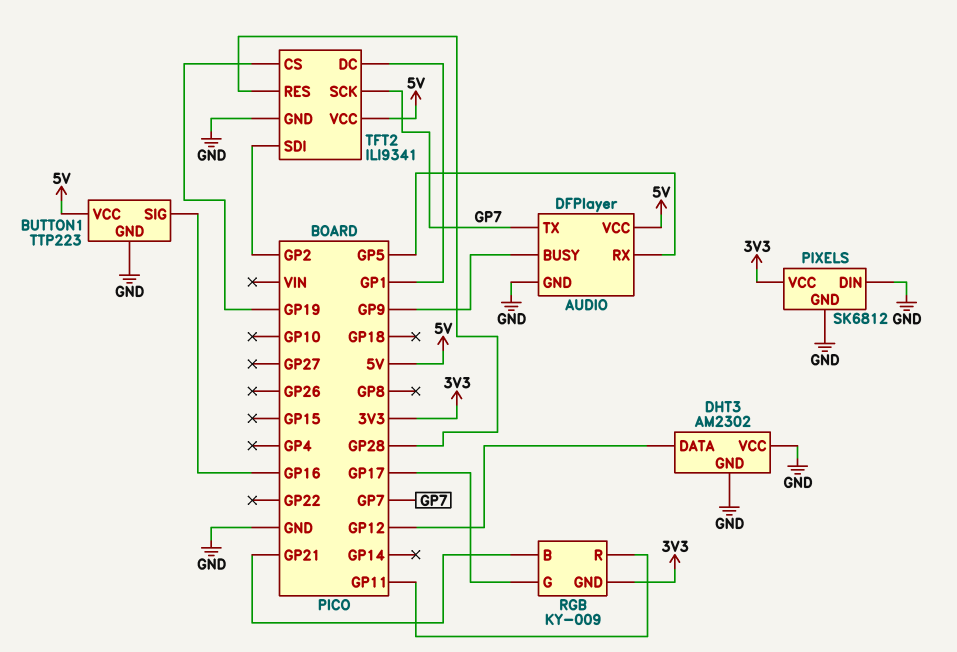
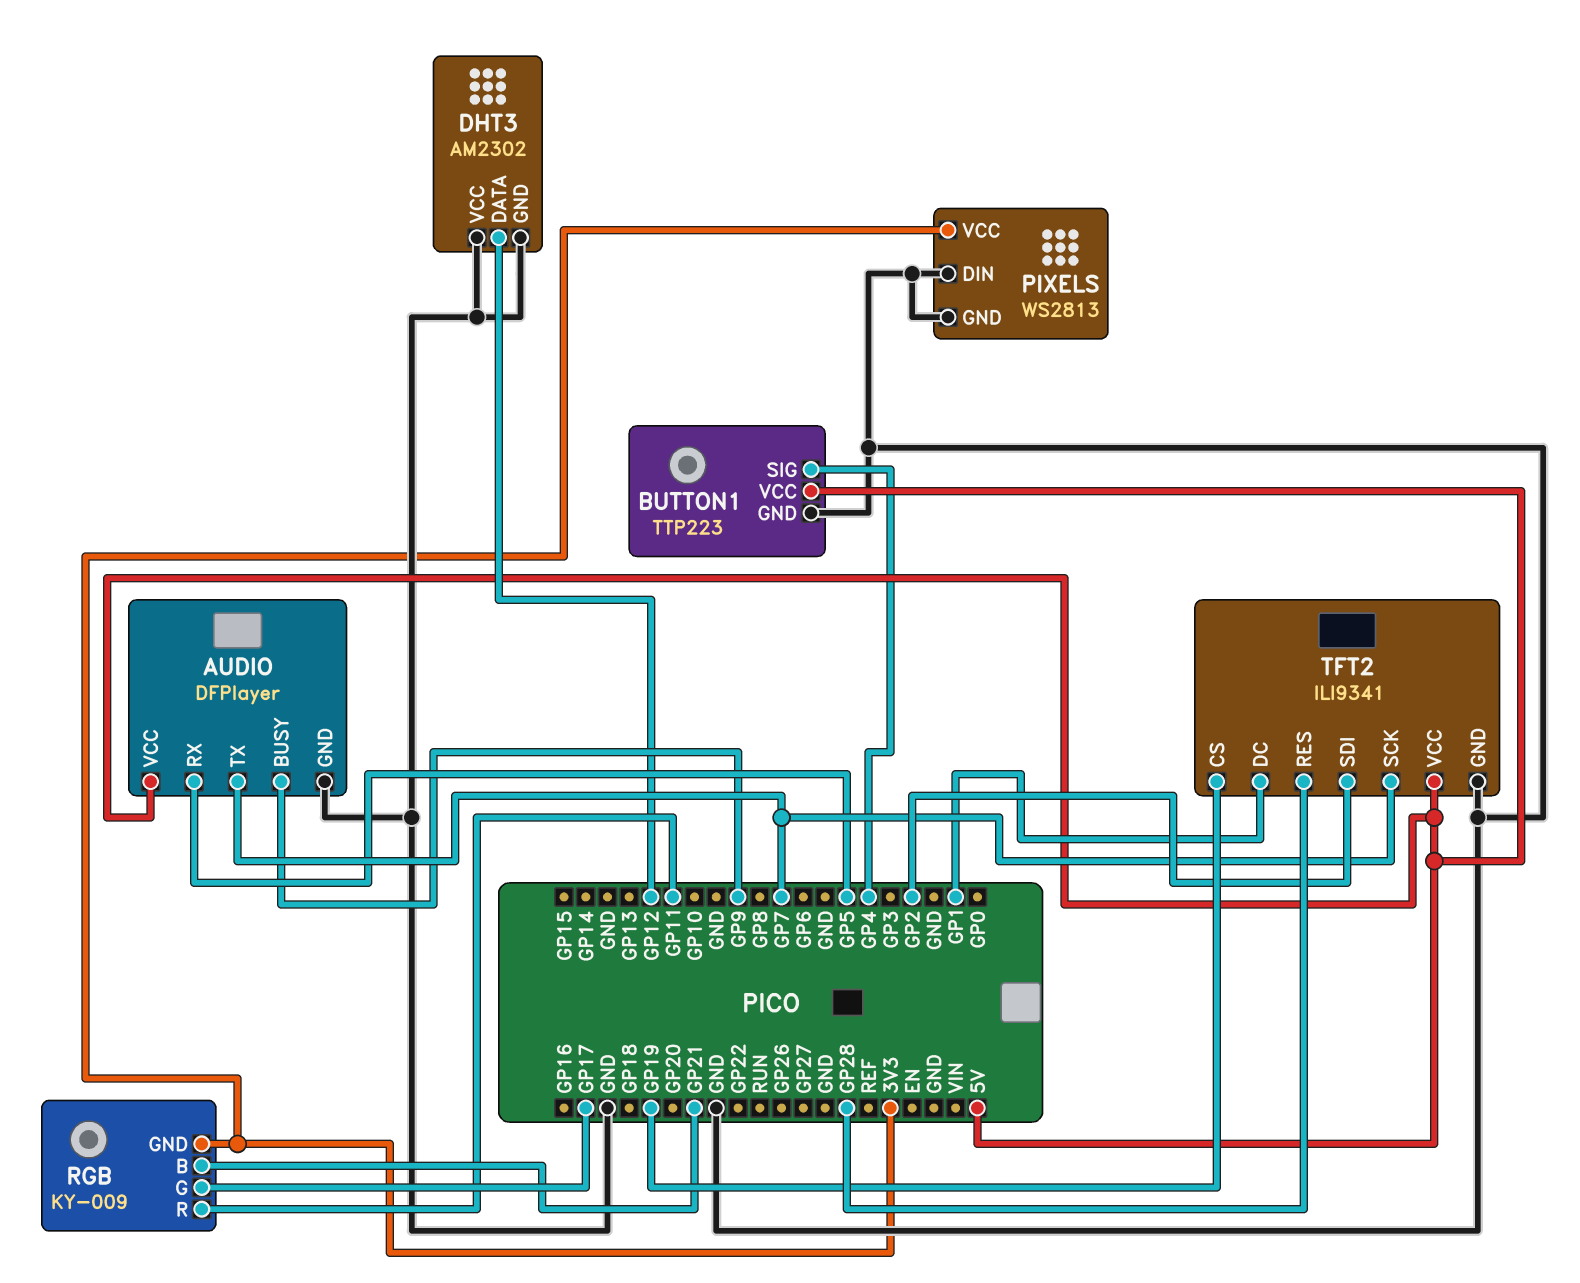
BUTTON1 pin SIG: GP16 -> GP4
PIXELS: SK6812 -> WS2813

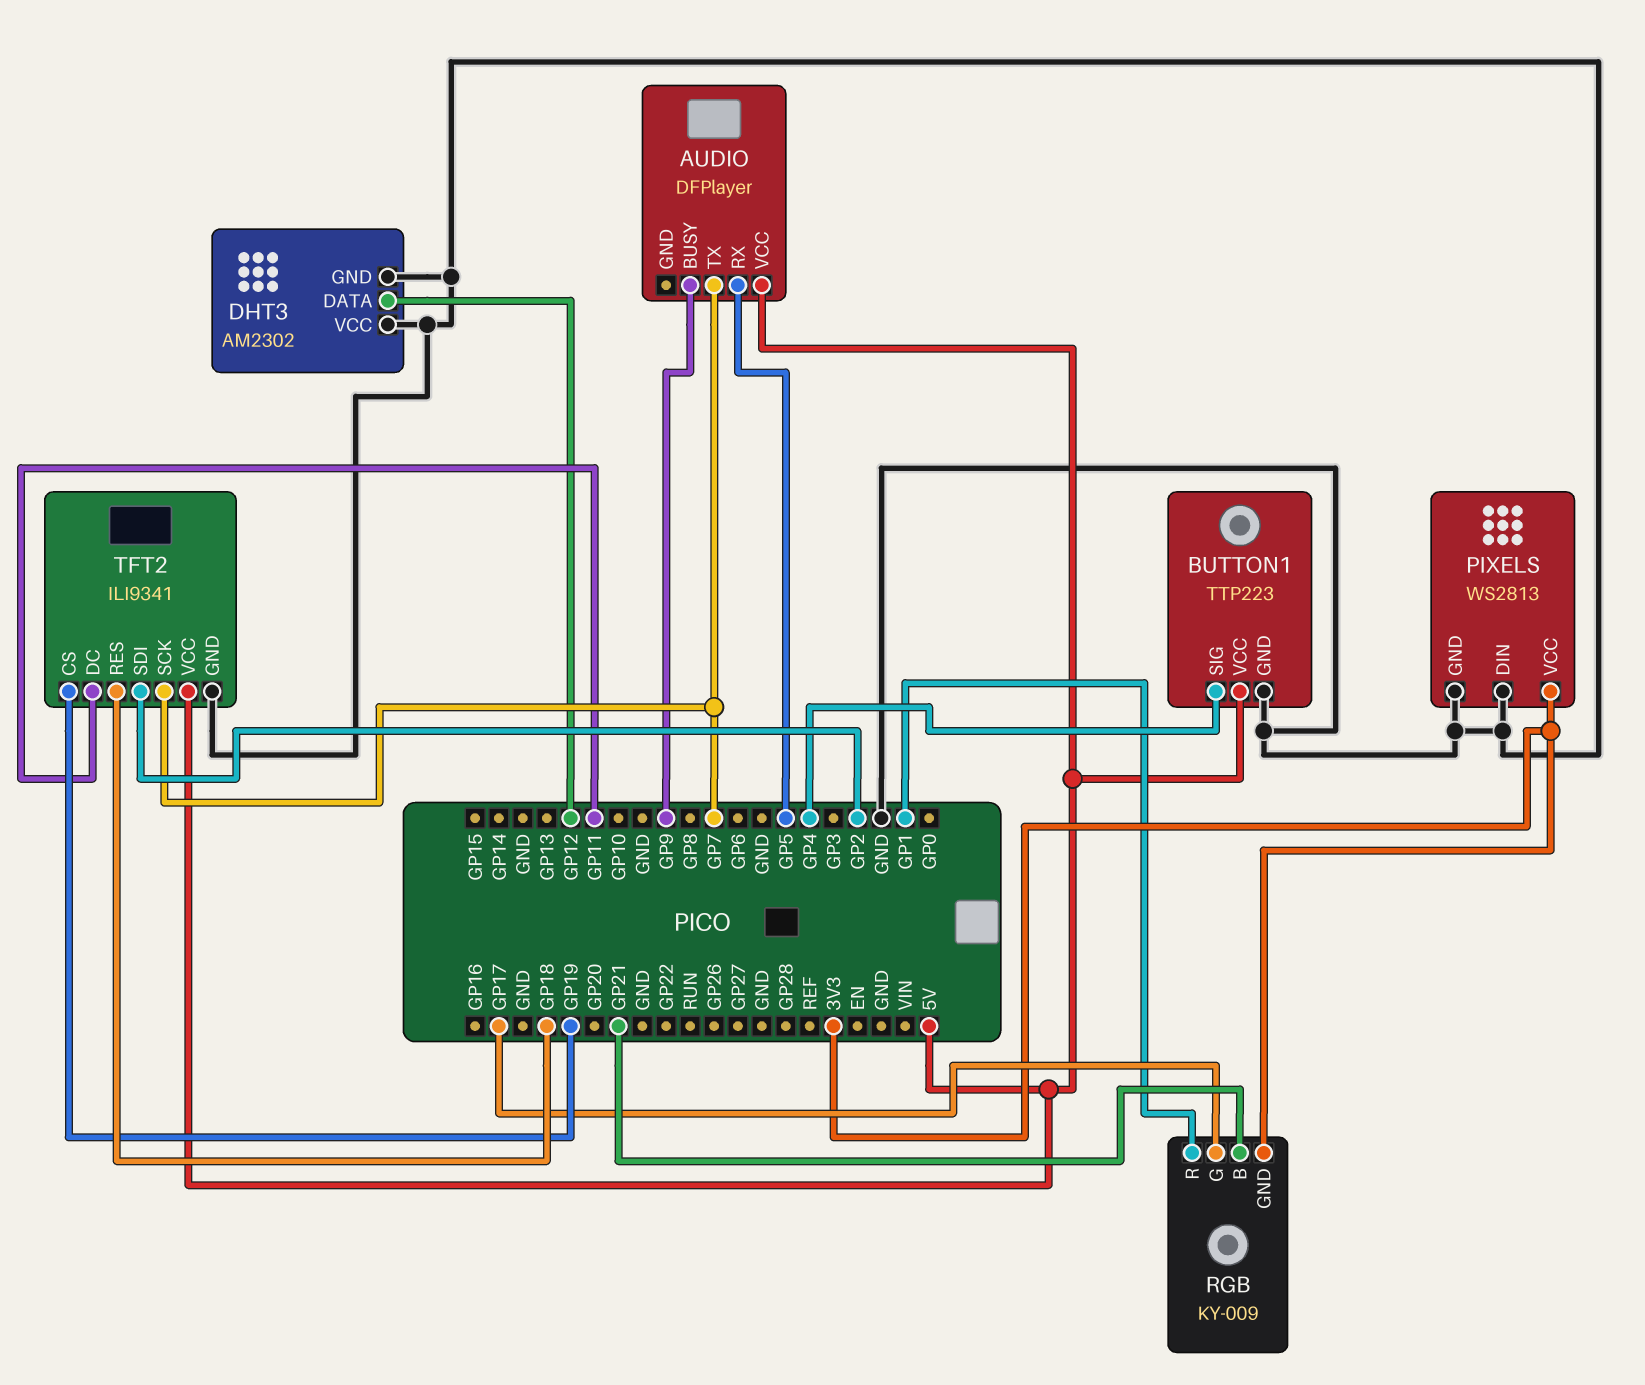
AUDIO pin GND: GND -> none
RGB pin R: GP11 -> GP1
TFT2 pin DC: GP1 -> GP11
TFT2 pin RES: GP28 -> GP18

